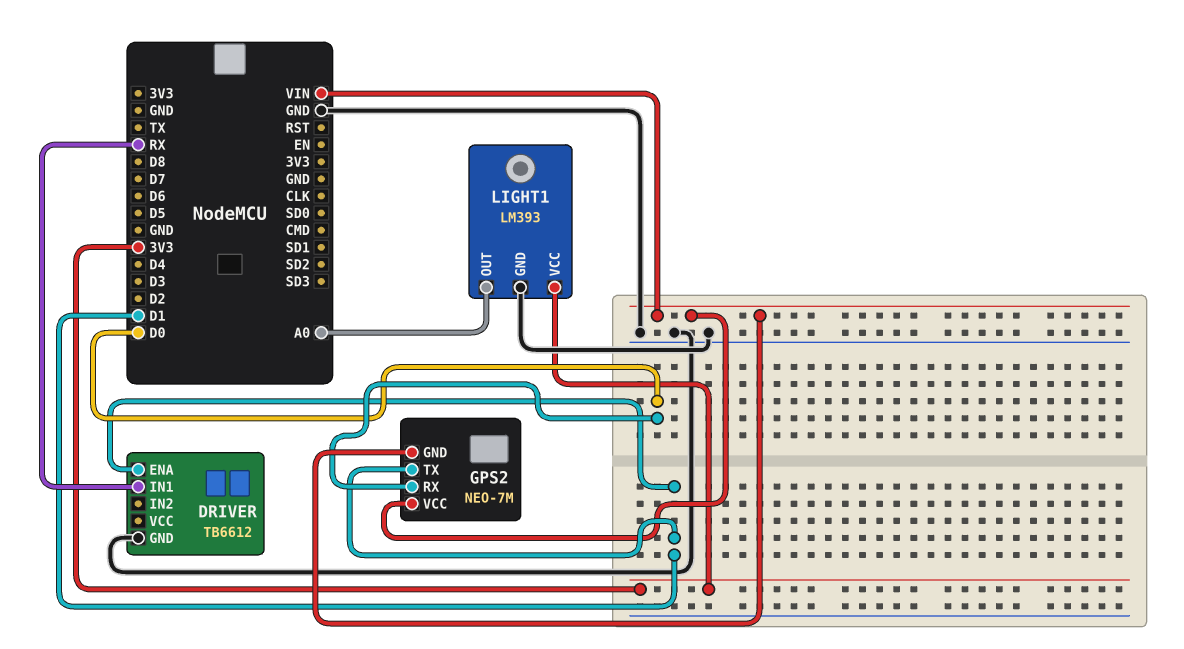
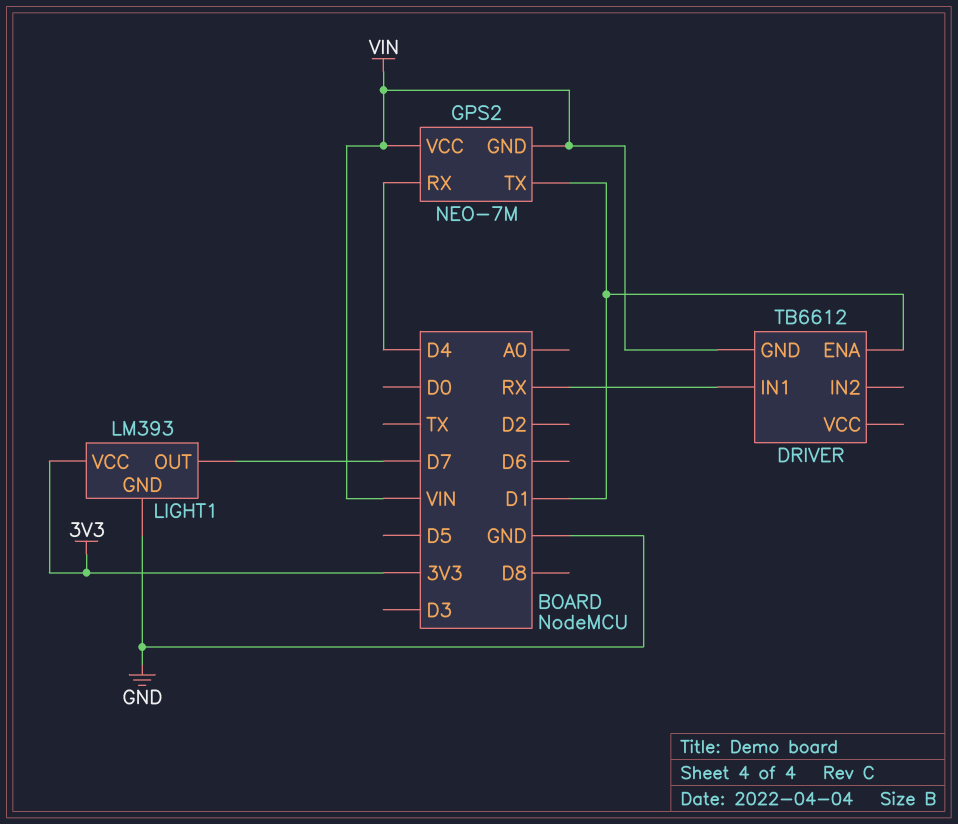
DRIVER pin GND: GND -> VIN
GPS2 pin RX: D0 -> D4
LIGHT1 pin OUT: A0 -> D7

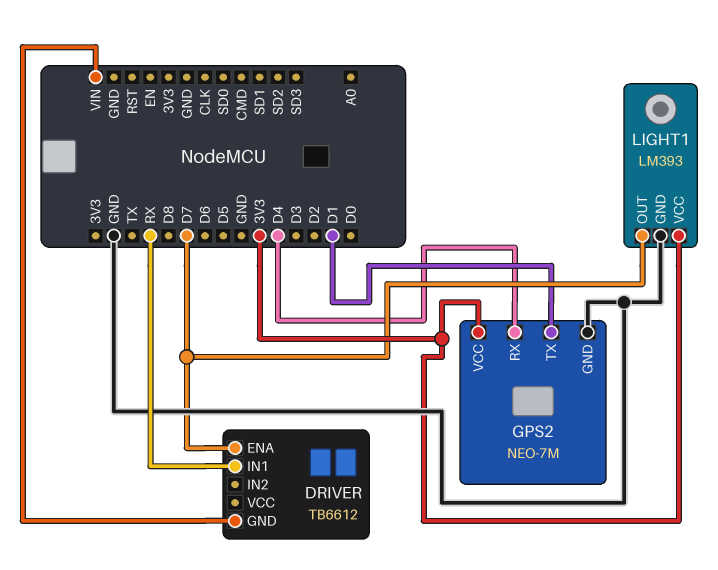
DRIVER pin ENA: D1 -> D7
GPS2 pin GND: VIN -> GND
GPS2 pin VCC: VIN -> 3V3

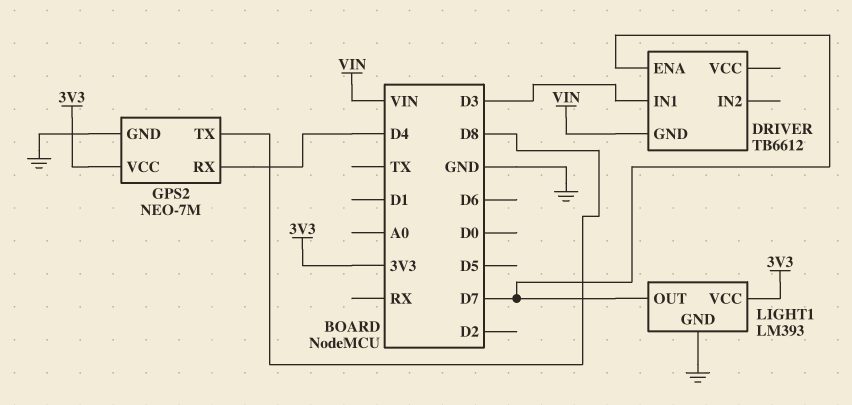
DRIVER pin IN1: RX -> D3
GPS2 pin TX: D1 -> D8

